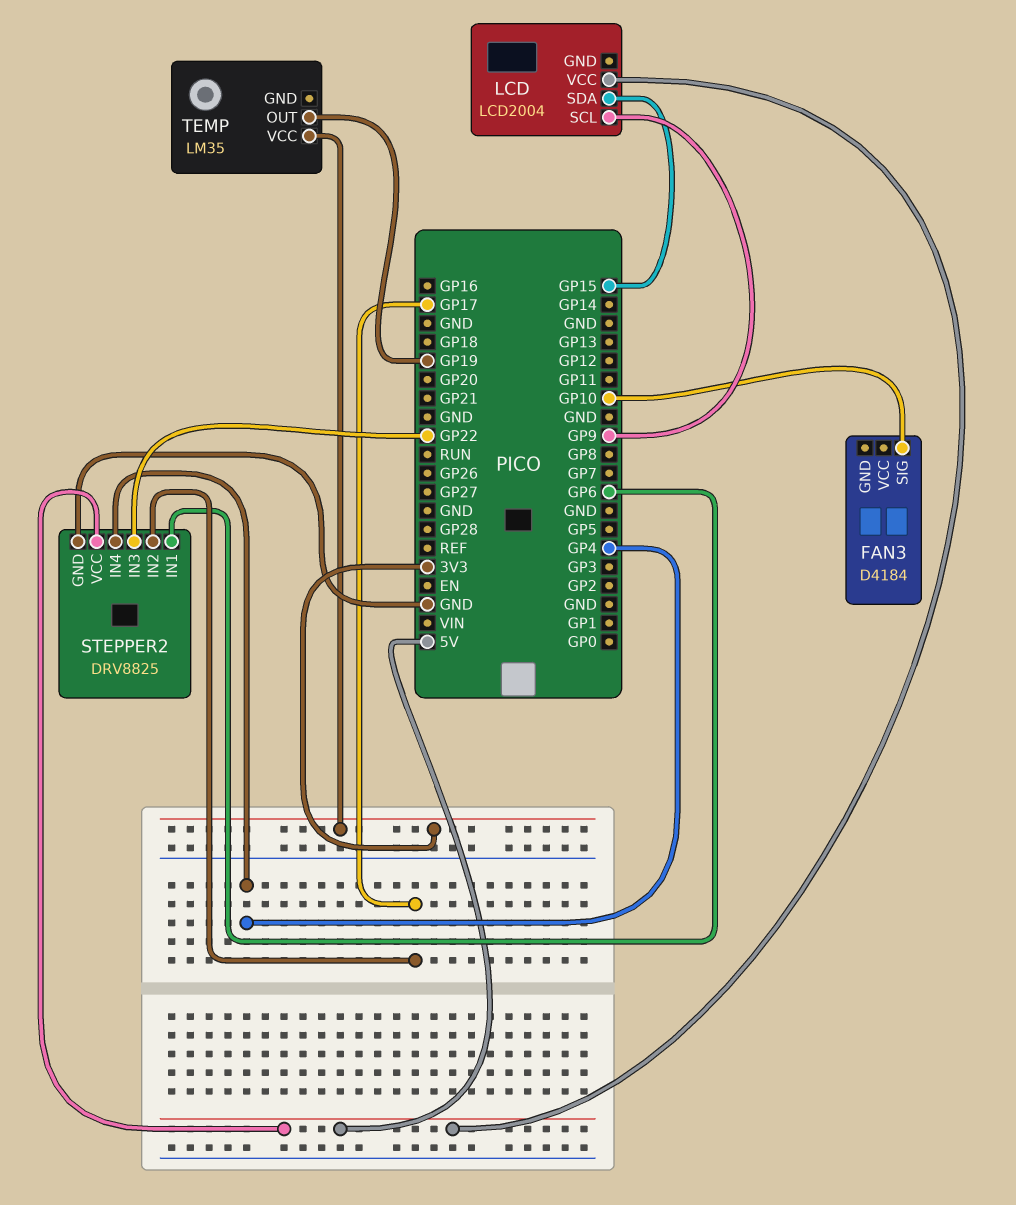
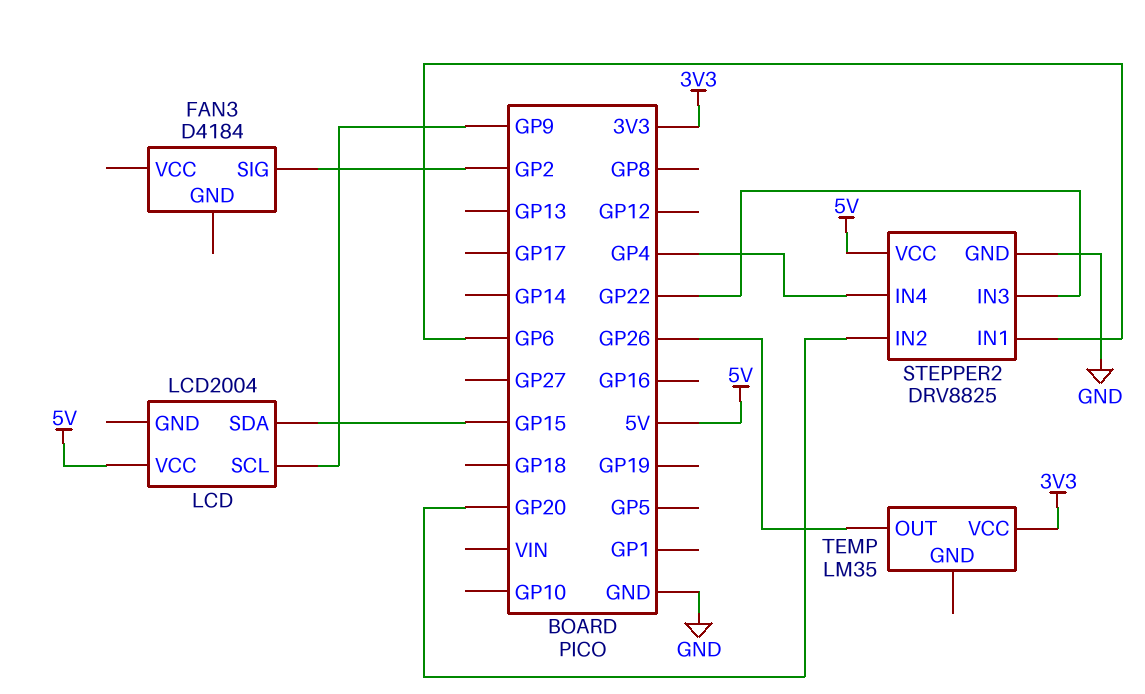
FAN3 pin SIG: GP10 -> GP2
STEPPER2 pin IN2: GP17 -> GP20
TEMP pin OUT: GP19 -> GP26

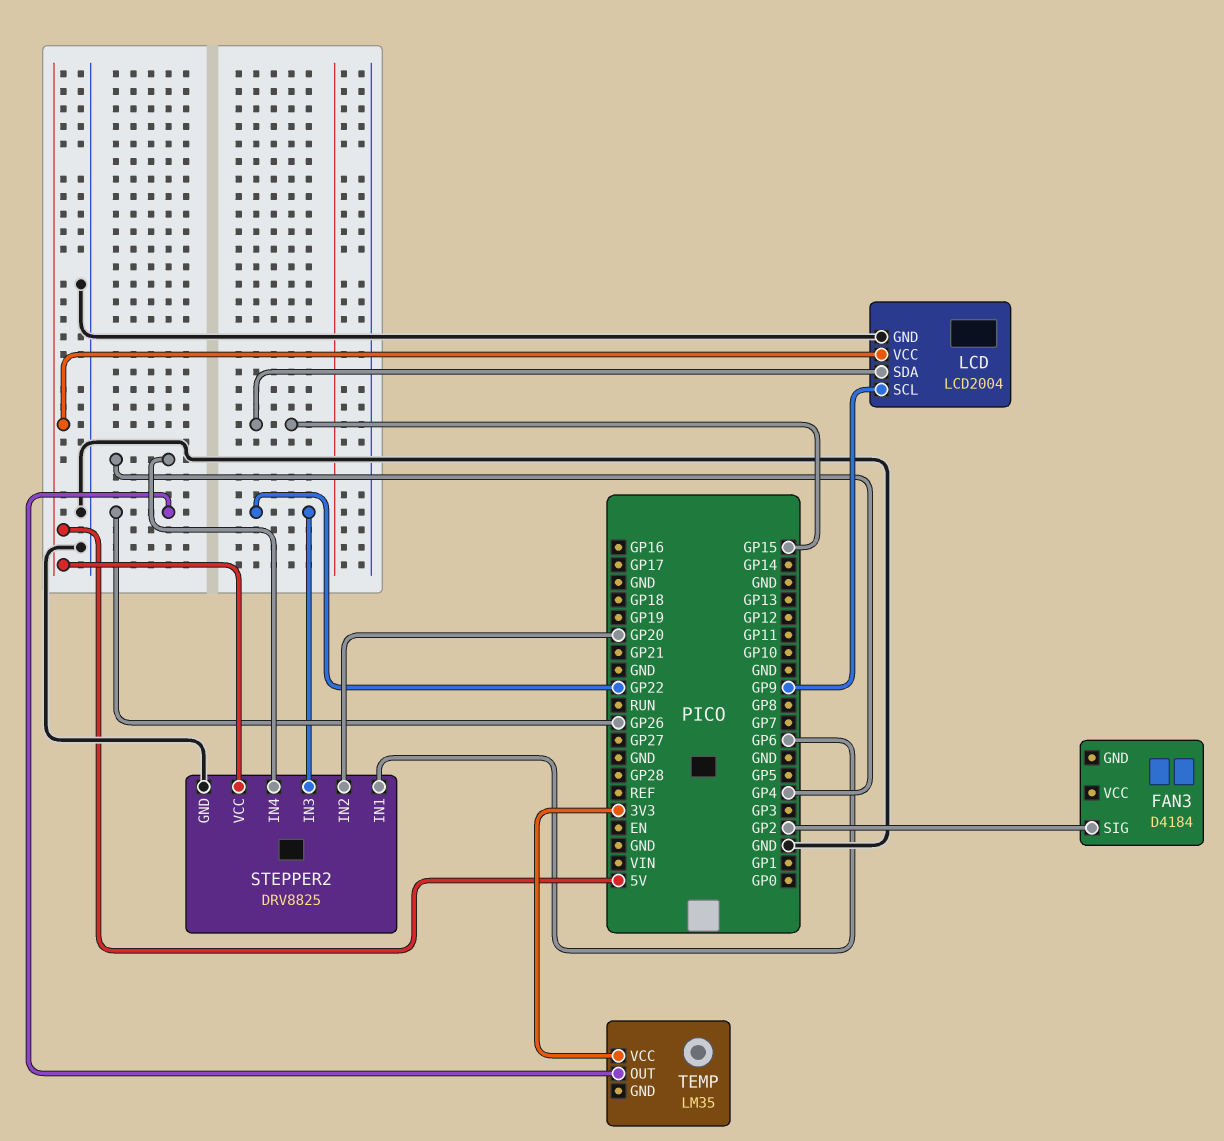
LCD pin GND: none -> GND

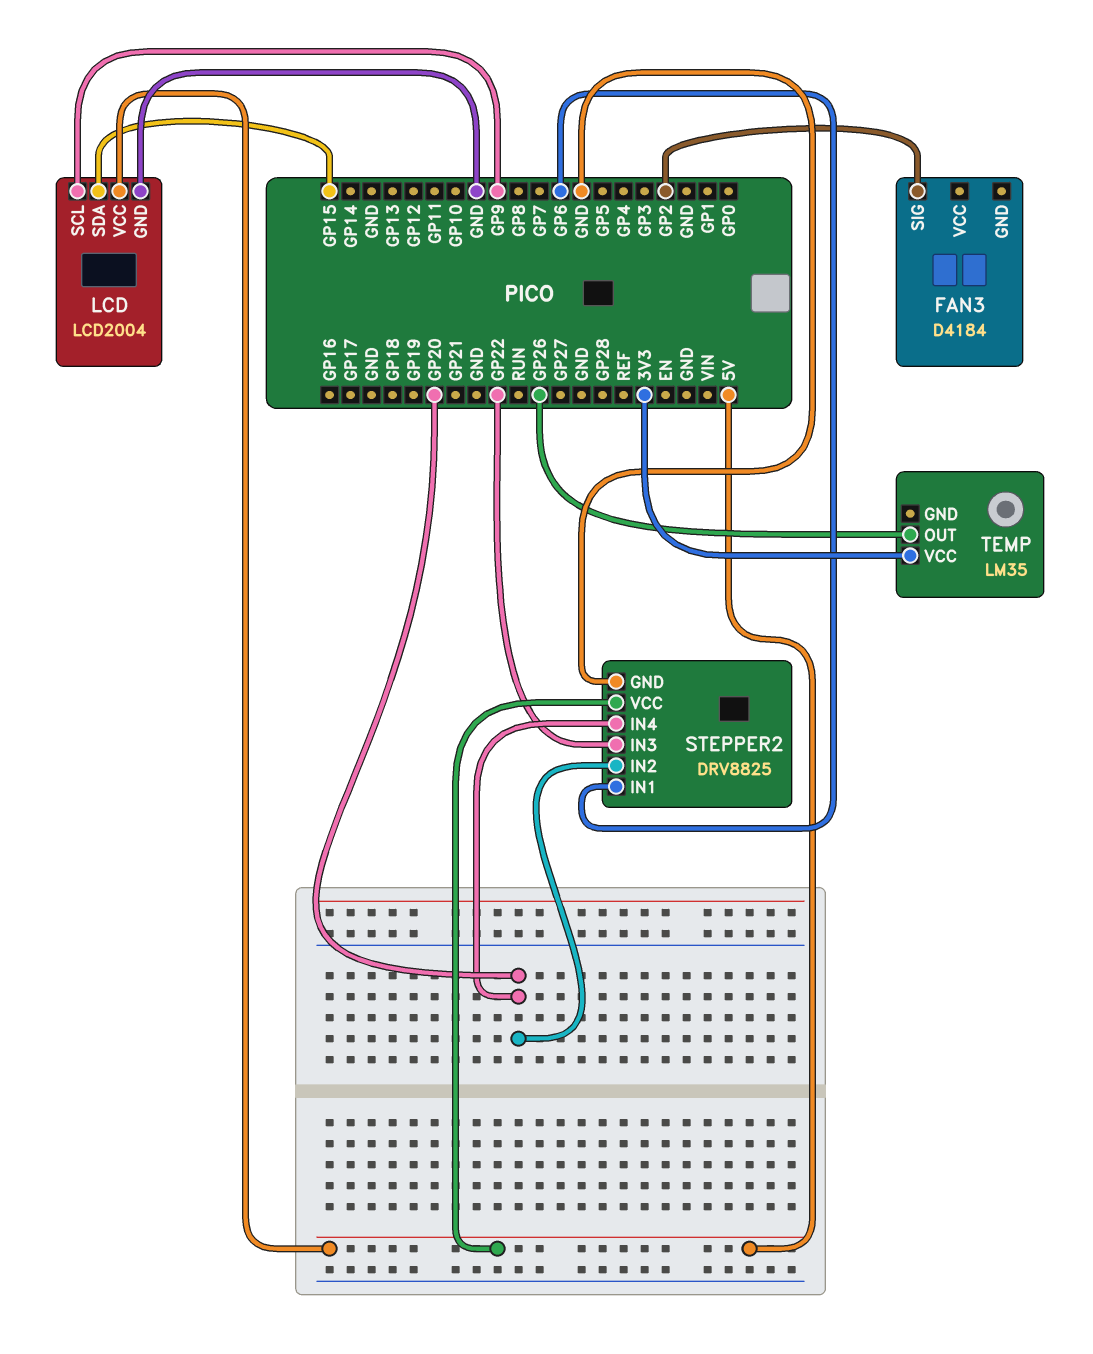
STEPPER2 pin IN4: GP4 -> GP20

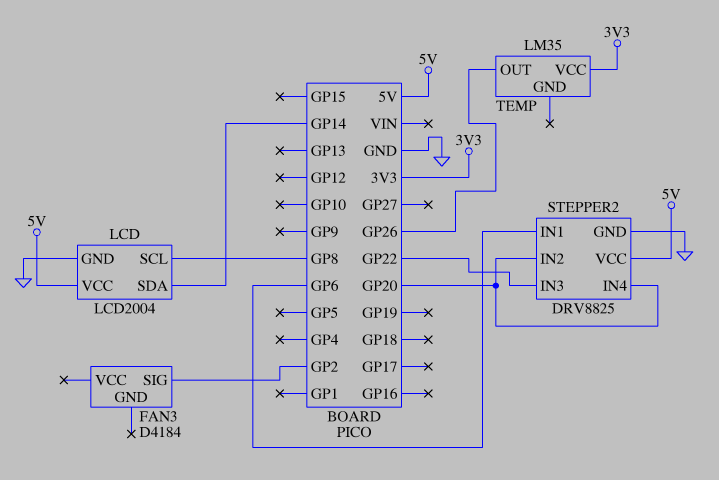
LCD pin SCL: GP9 -> GP8
LCD pin SDA: GP15 -> GP14

